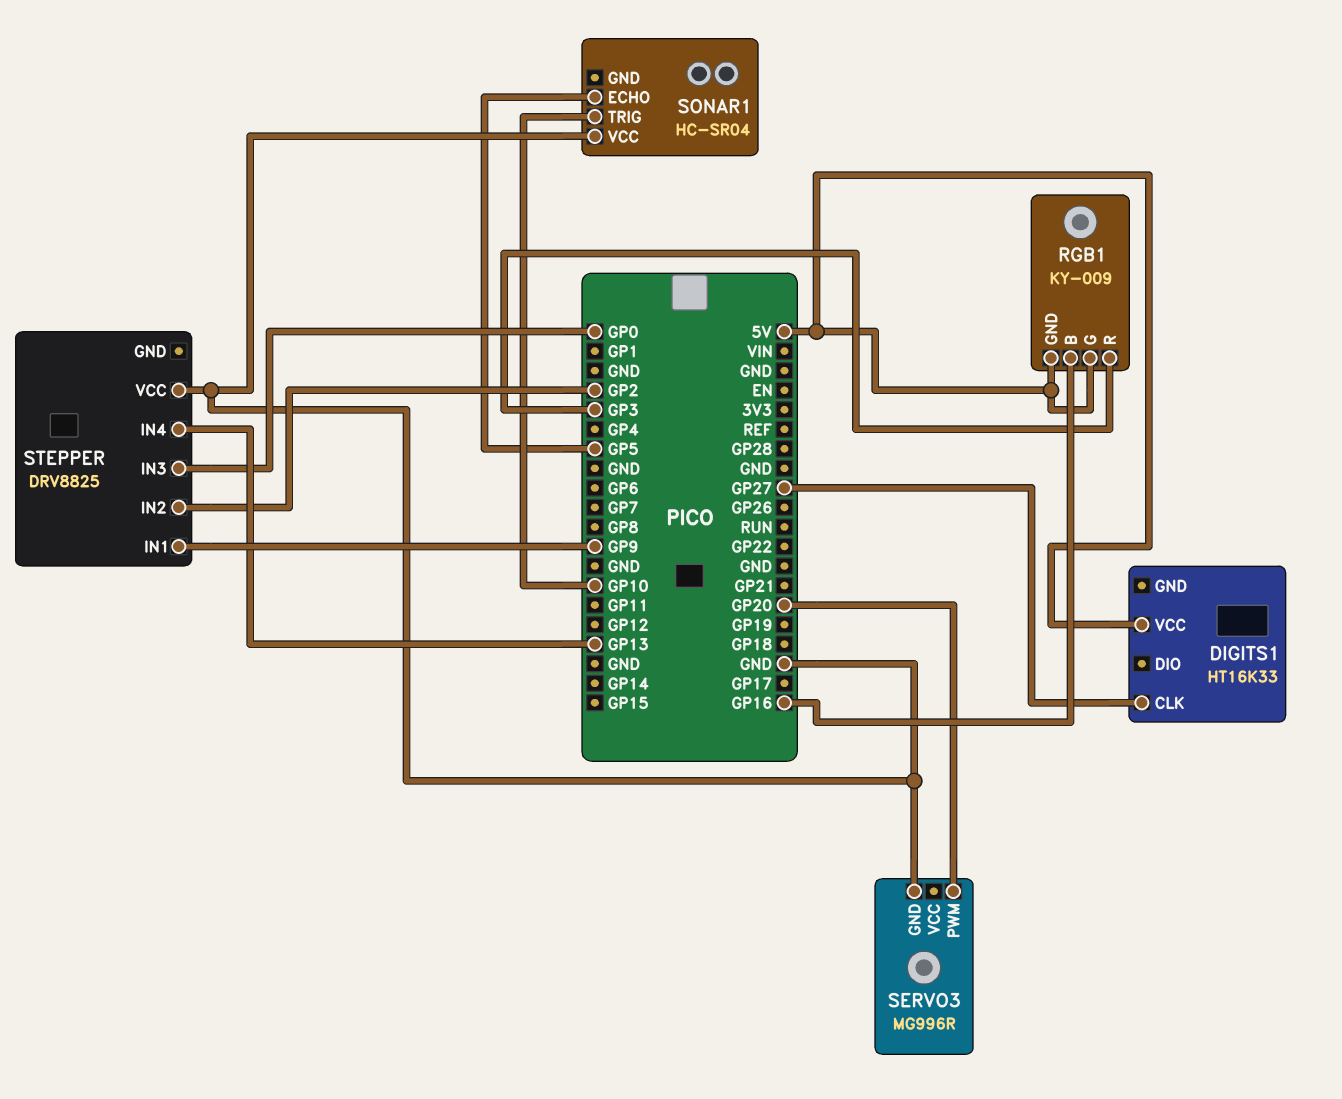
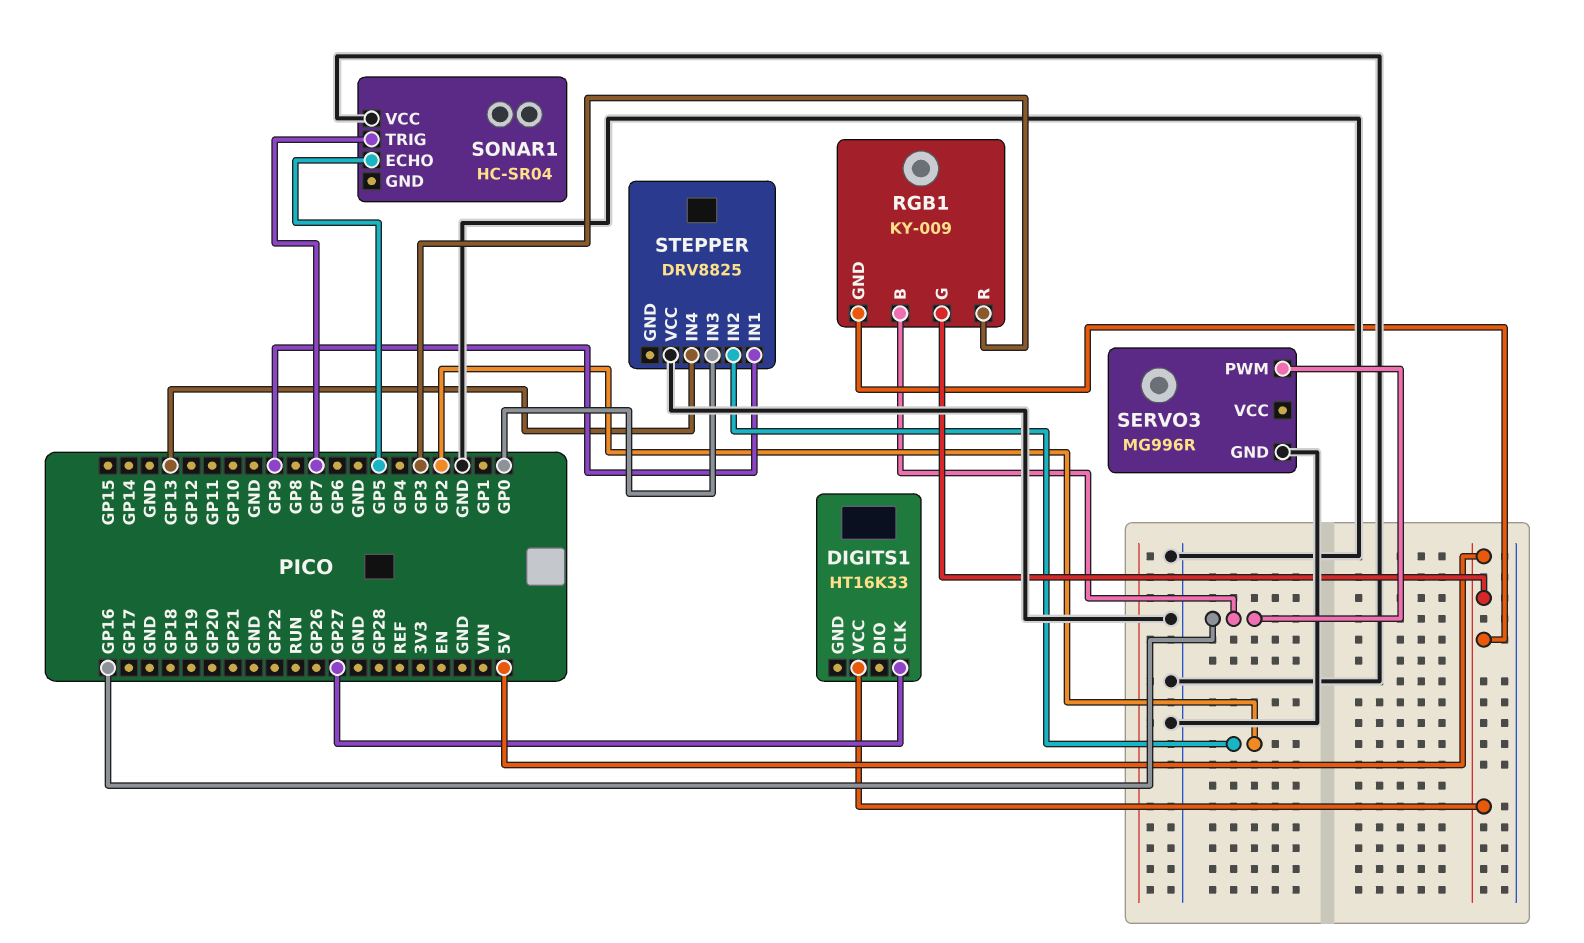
SERVO3 pin PWM: GP20 -> GP16
SONAR1 pin TRIG: GP10 -> GP7

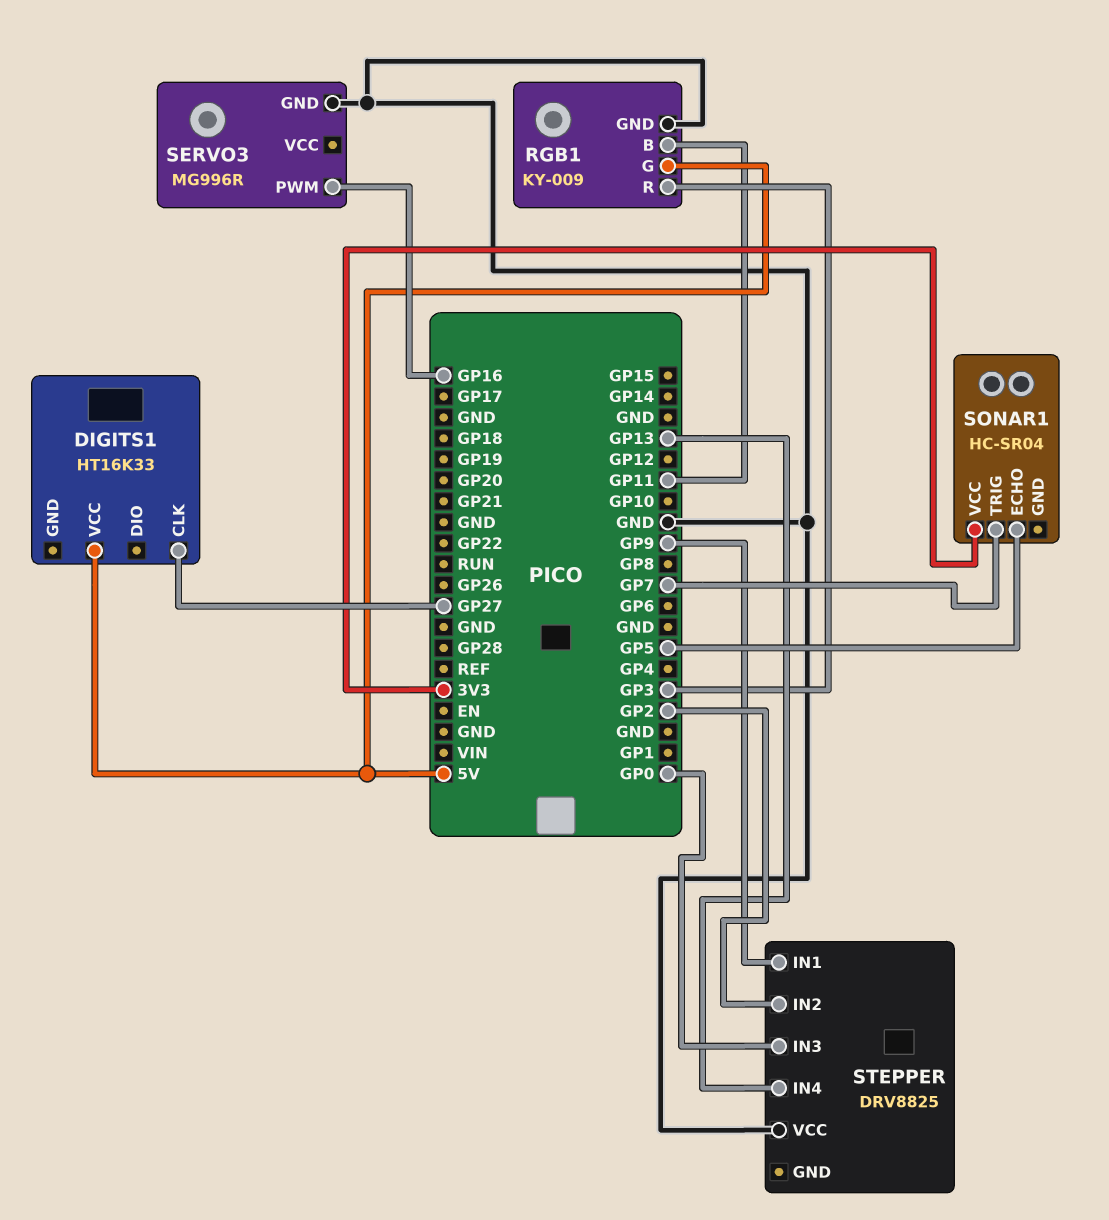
RGB1 pin B: GP16 -> GP11
RGB1 pin GND: 5V -> GND
SONAR1 pin VCC: GND -> 3V3

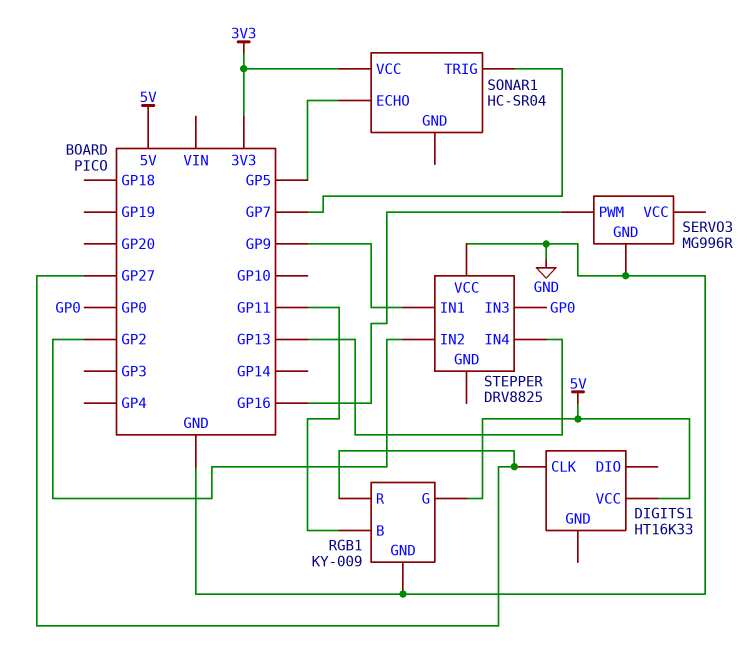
RGB1 pin R: GP3 -> GP27

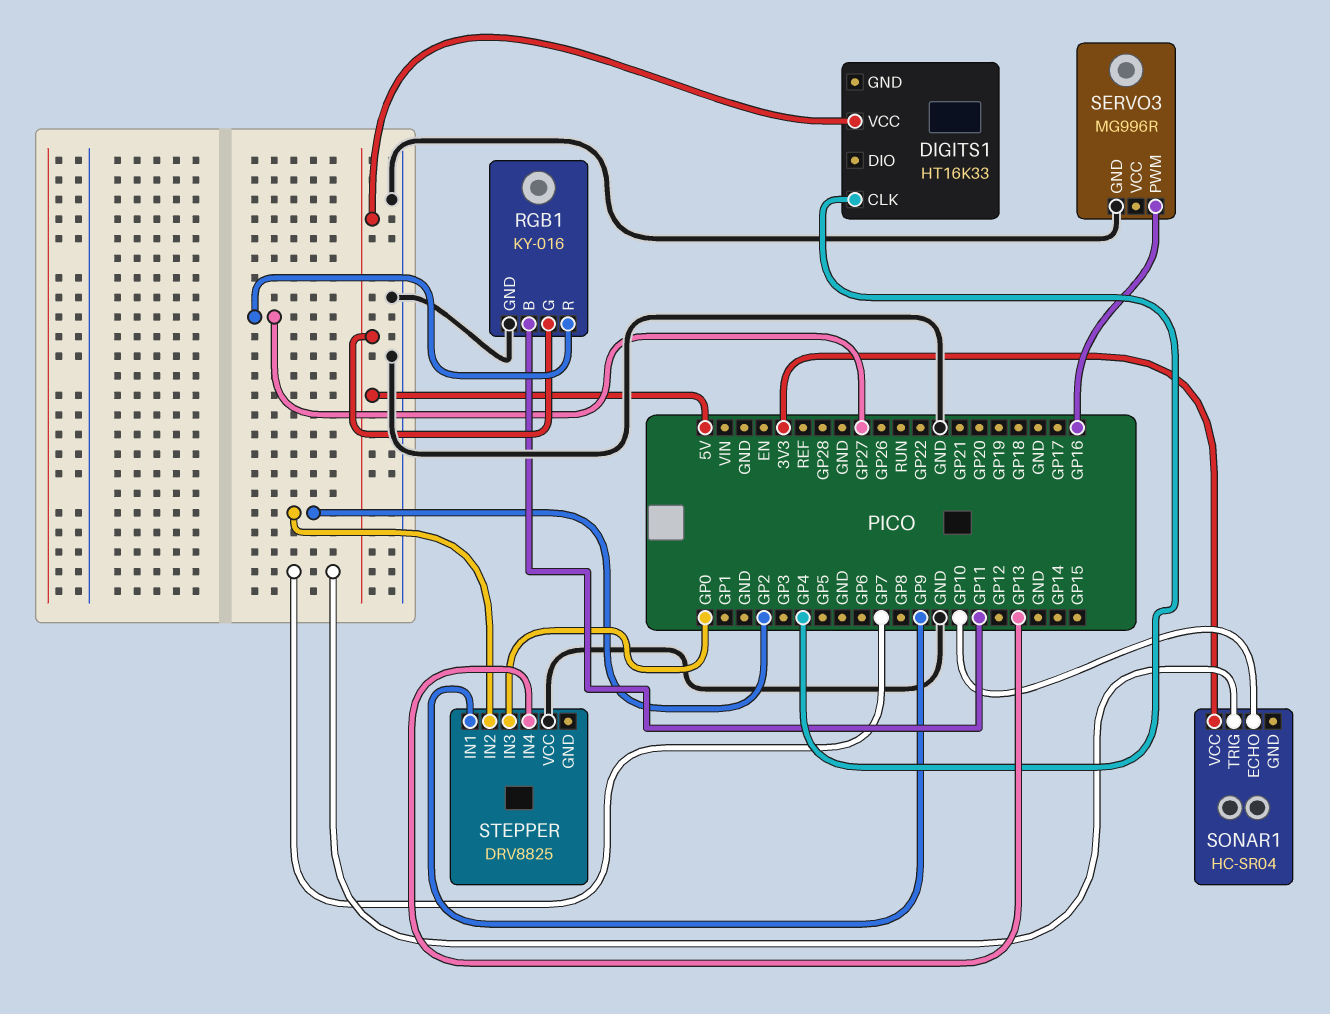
DIGITS1 pin CLK: GP27 -> GP4
RGB1: KY-009 -> KY-016
SONAR1 pin ECHO: GP5 -> GP10

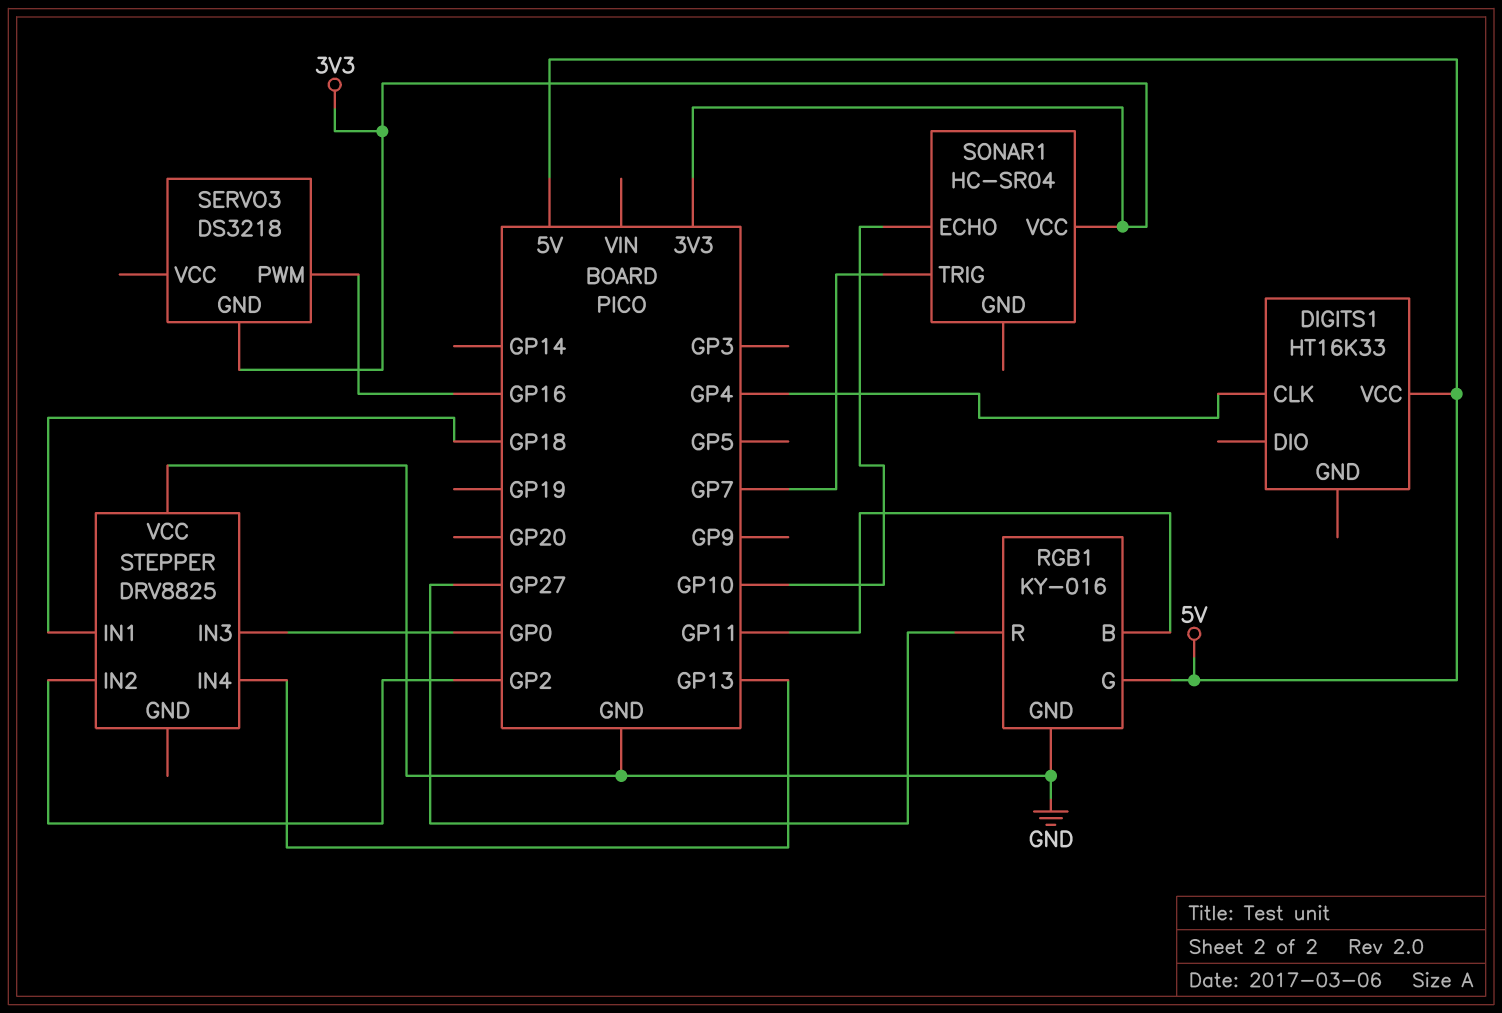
SERVO3: MG996R -> DS3218
SERVO3 pin GND: GND -> 3V3
STEPPER pin IN1: GP9 -> GP18

